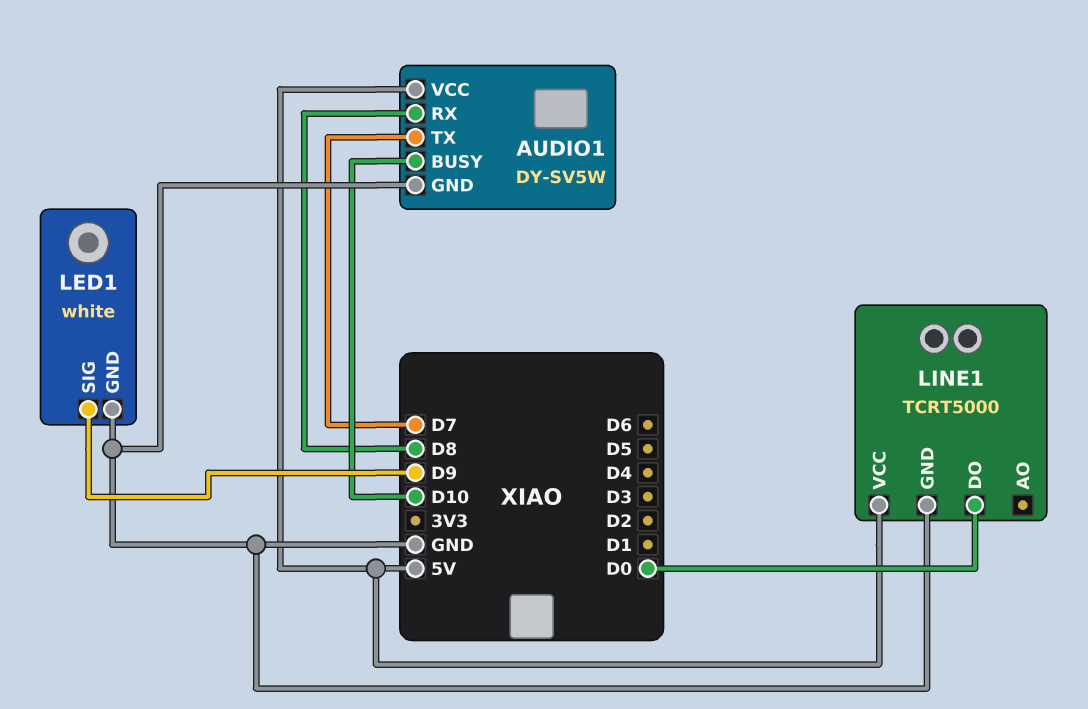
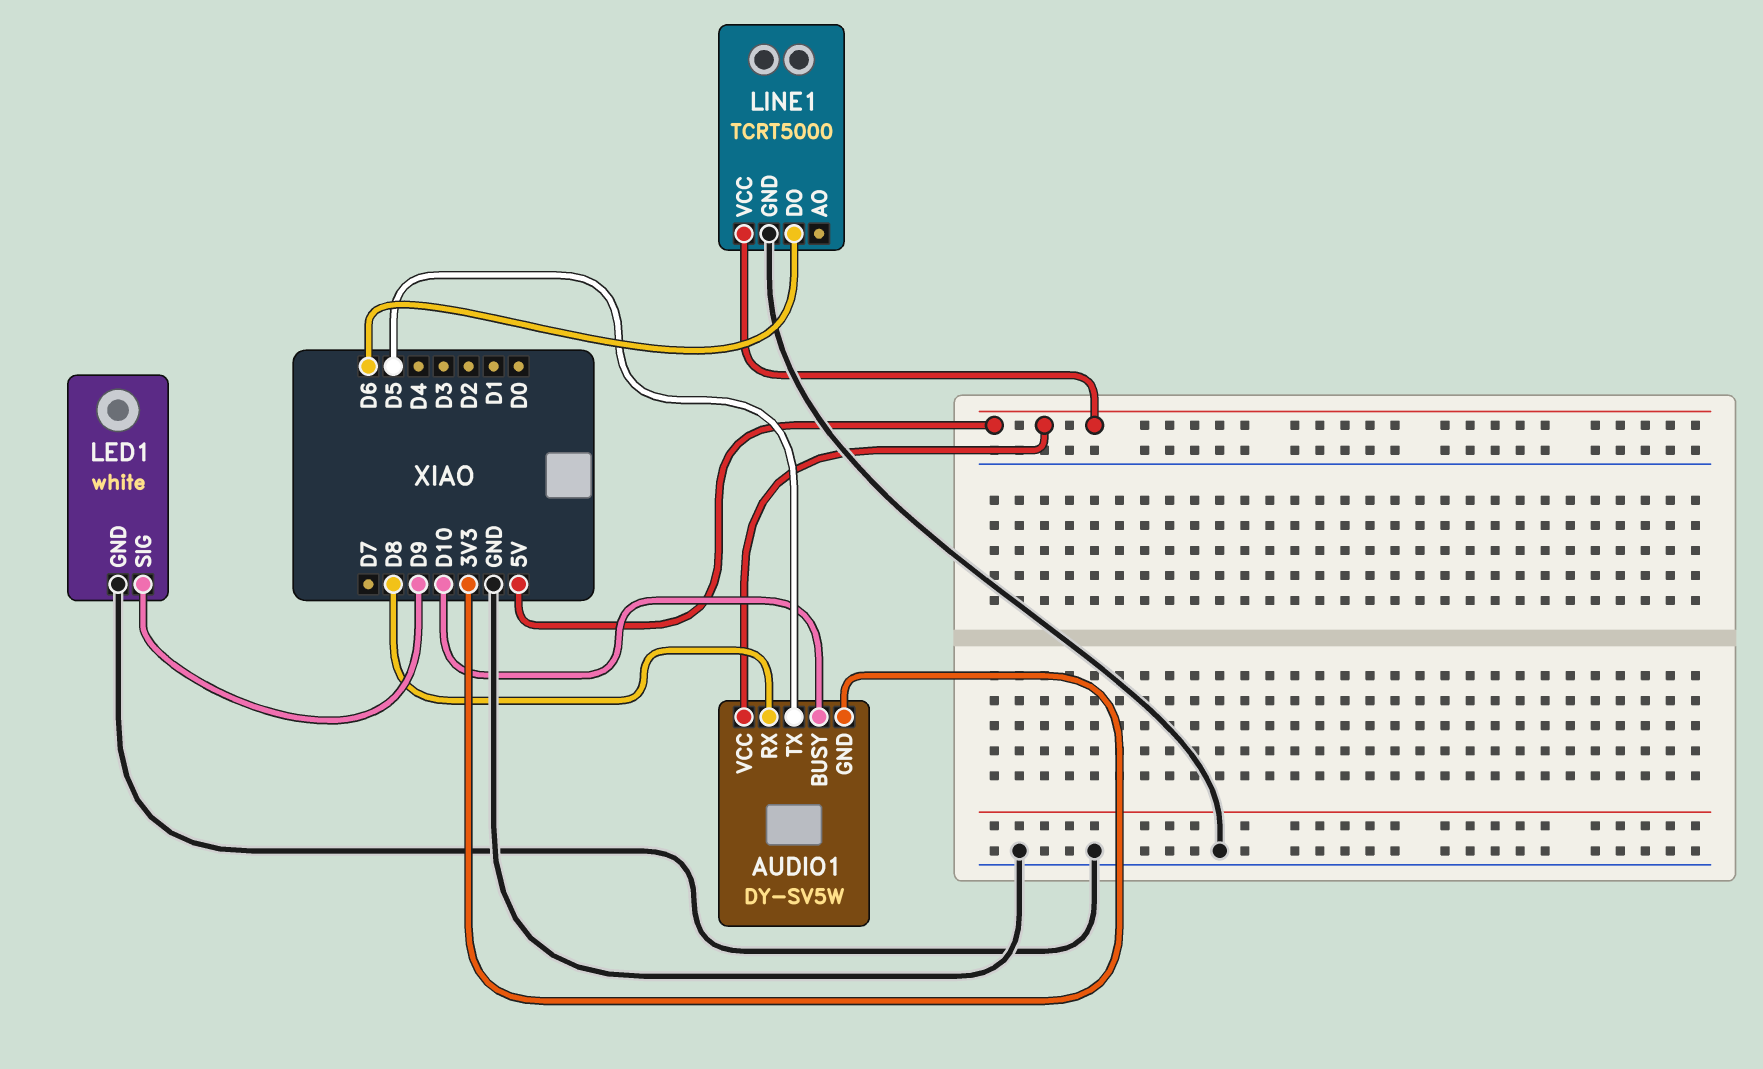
AUDIO1 pin GND: GND -> 3V3
AUDIO1 pin TX: D7 -> D5
LINE1 pin DO: D0 -> D6

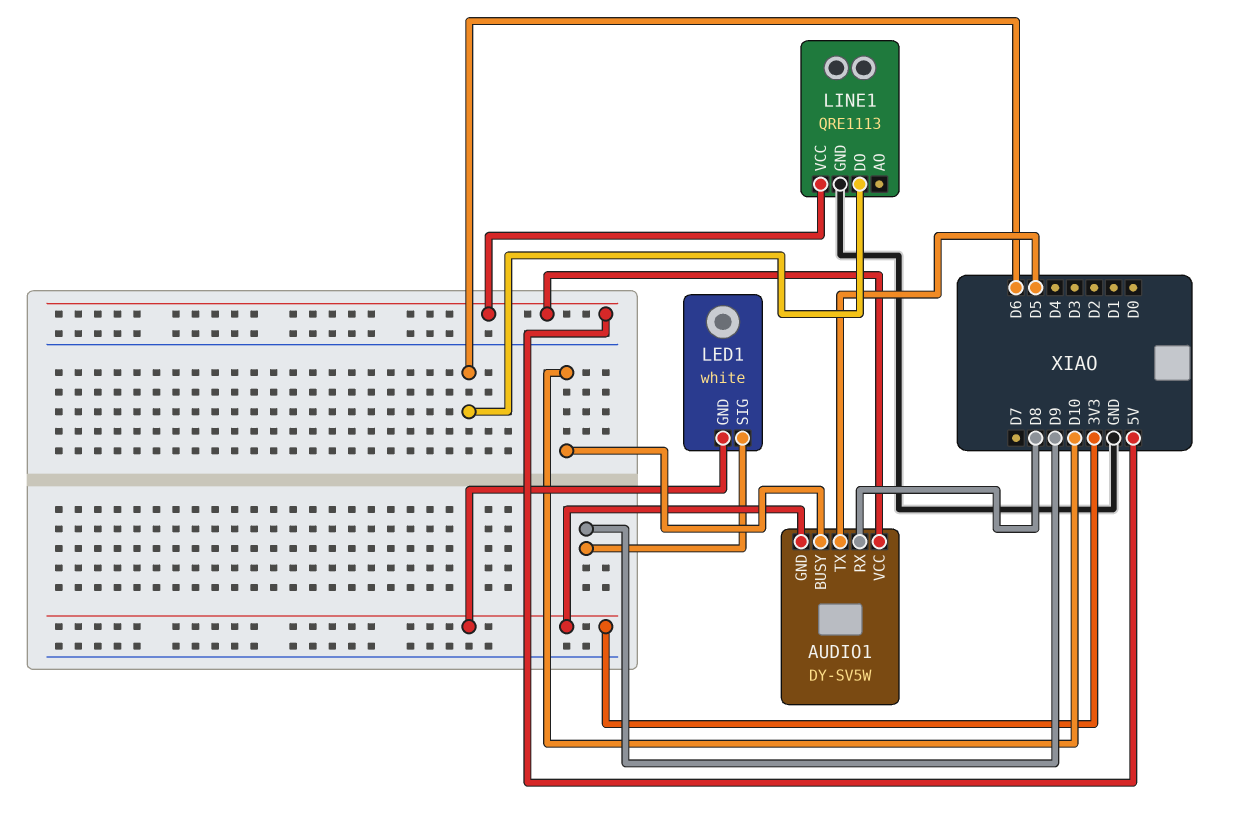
LED1 pin GND: GND -> 3V3
LINE1: TCRT5000 -> QRE1113

